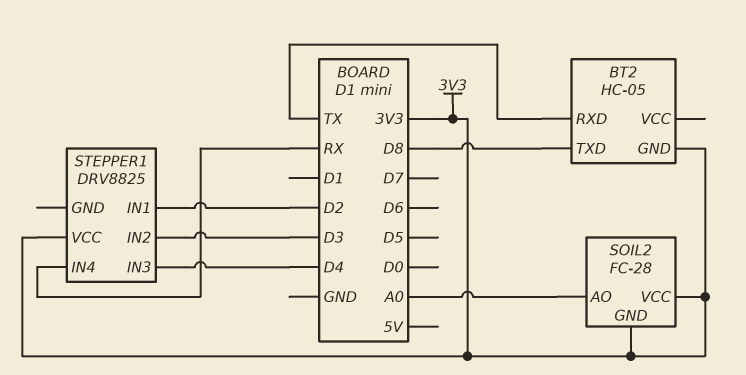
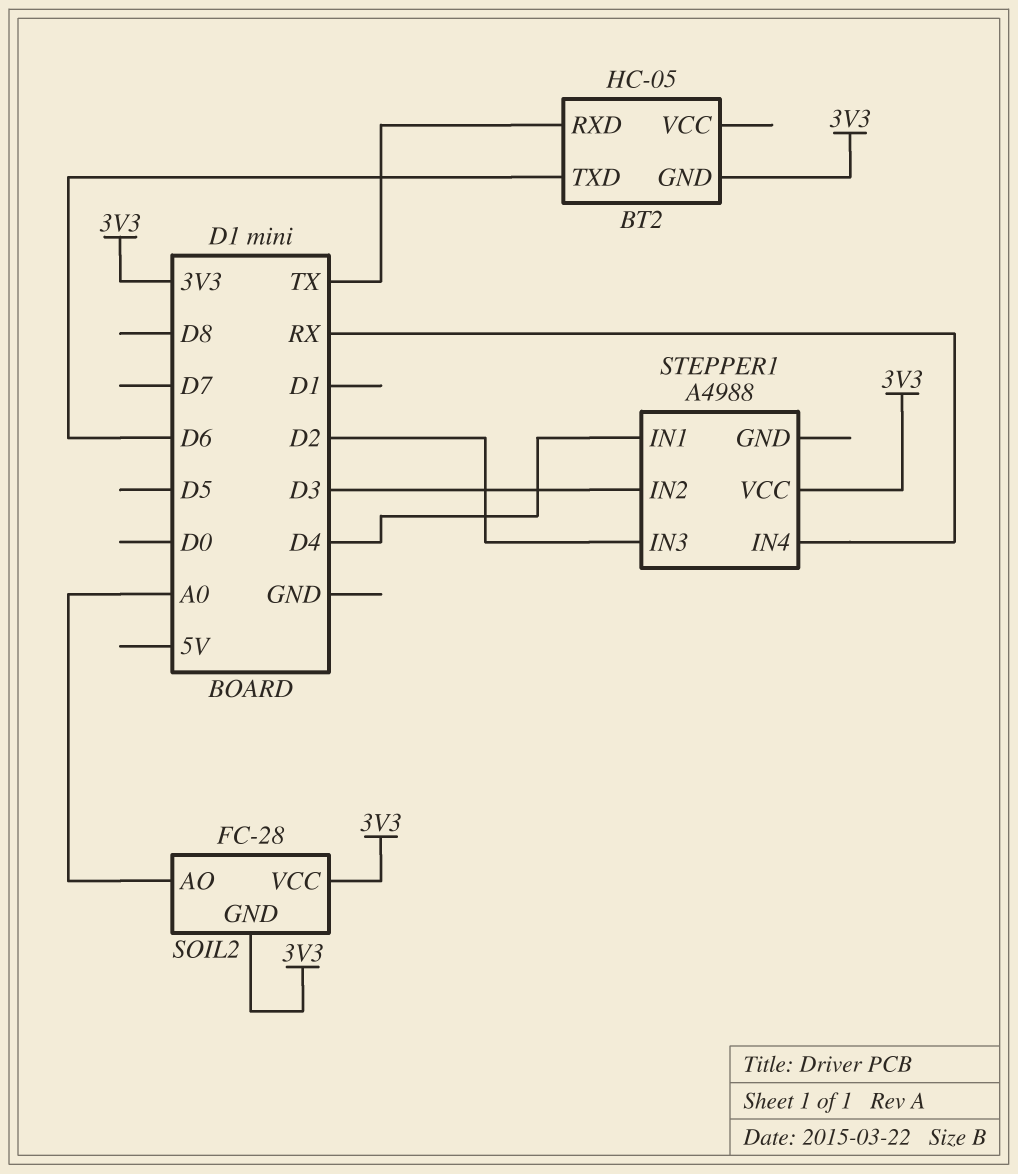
BT2 pin TXD: D8 -> D6
STEPPER1: DRV8825 -> A4988
STEPPER1 pin IN1: D2 -> D4
STEPPER1 pin IN3: D4 -> D2

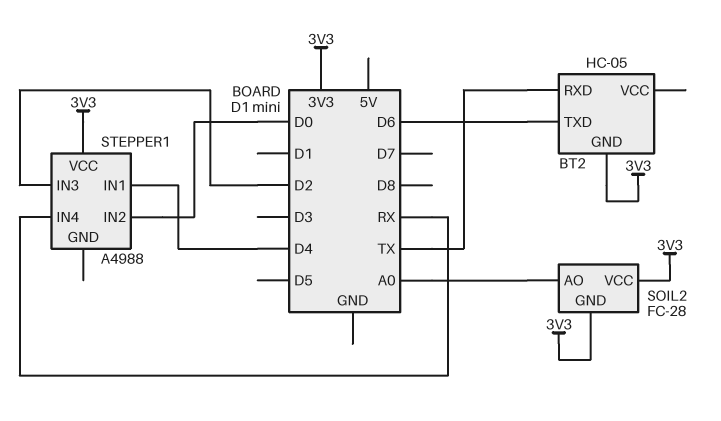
STEPPER1 pin IN2: D3 -> D0

